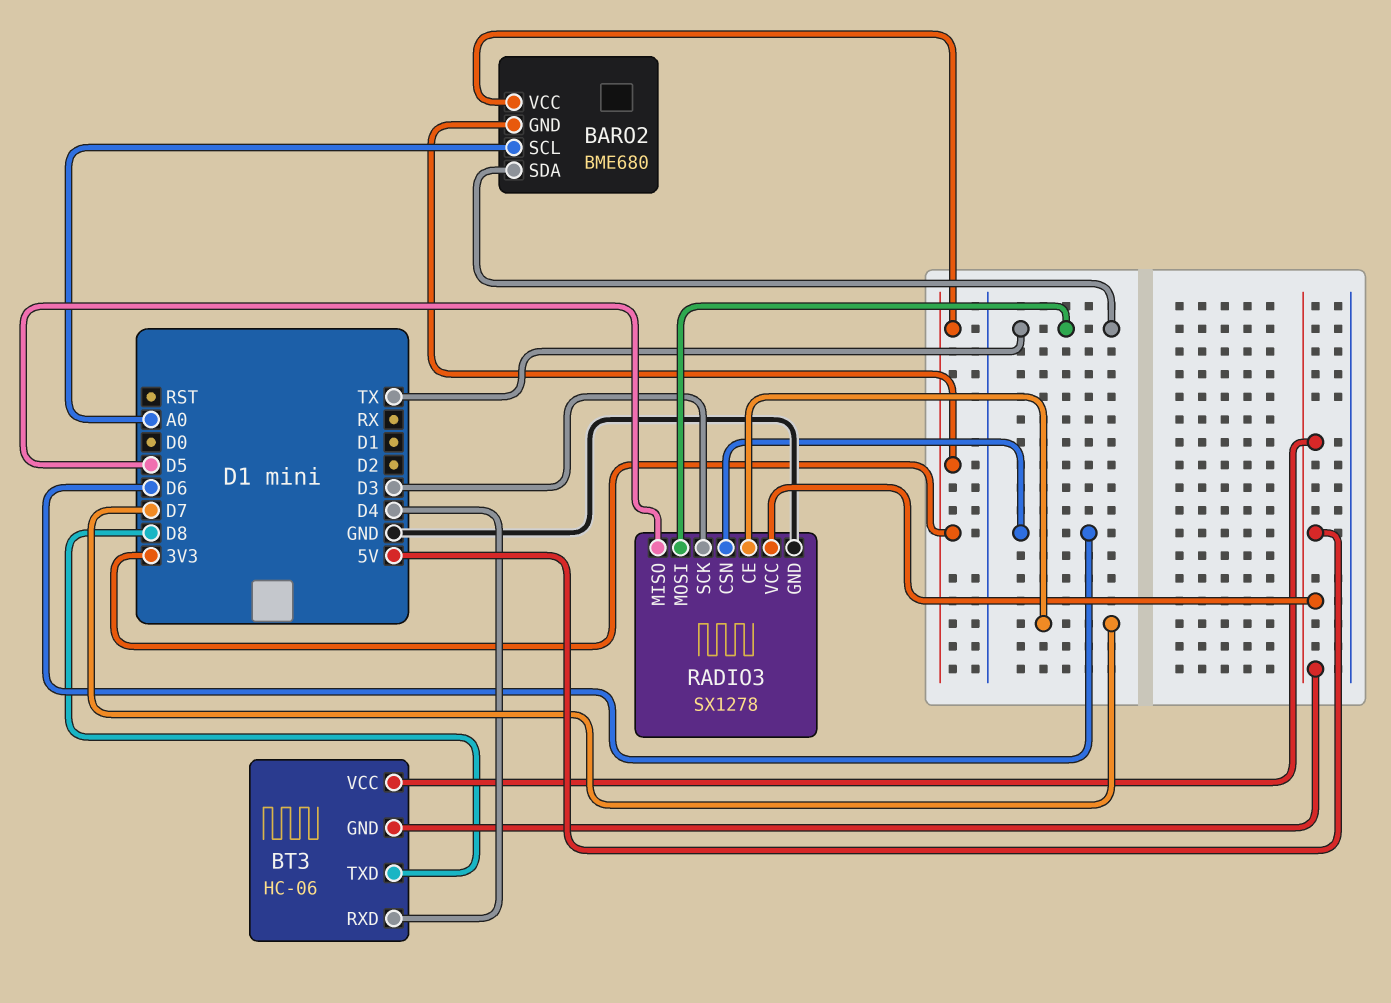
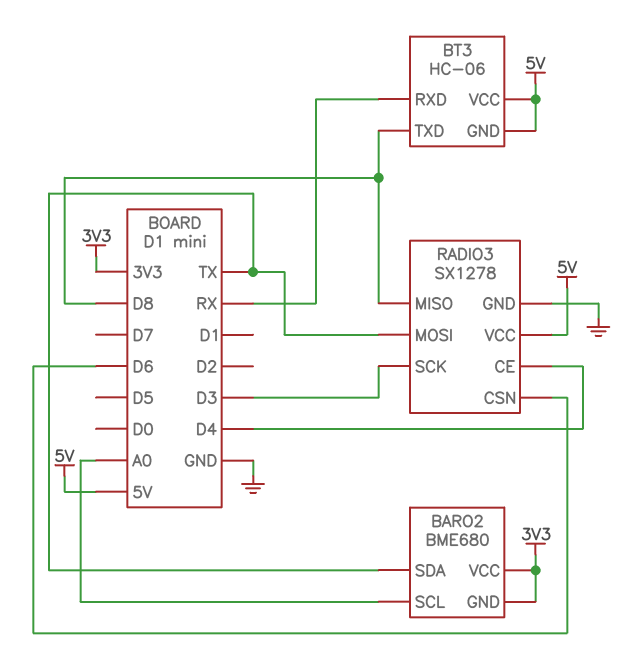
BT3 pin RXD: D4 -> RX
RADIO3 pin CE: D7 -> D4
RADIO3 pin MISO: D5 -> D8

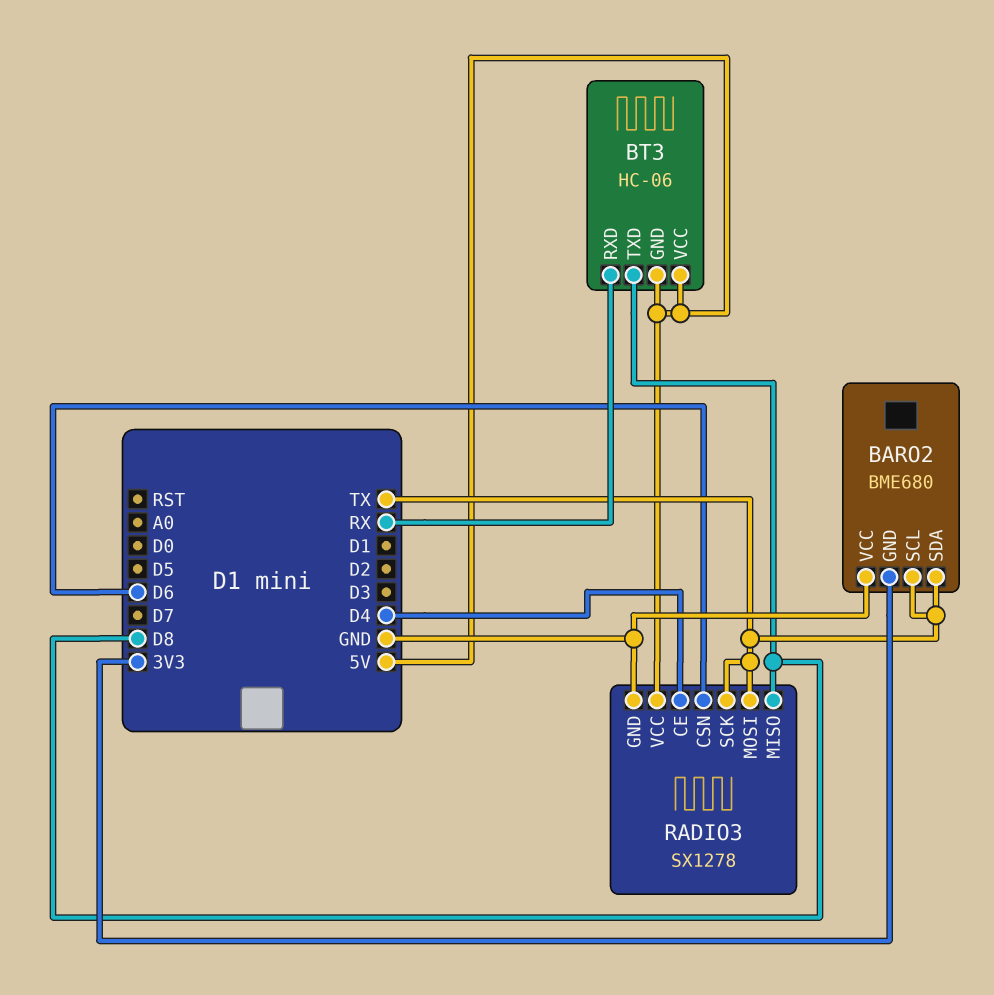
BARO2 pin SCL: A0 -> TX
BARO2 pin VCC: 3V3 -> GND
RADIO3 pin SCK: D3 -> TX

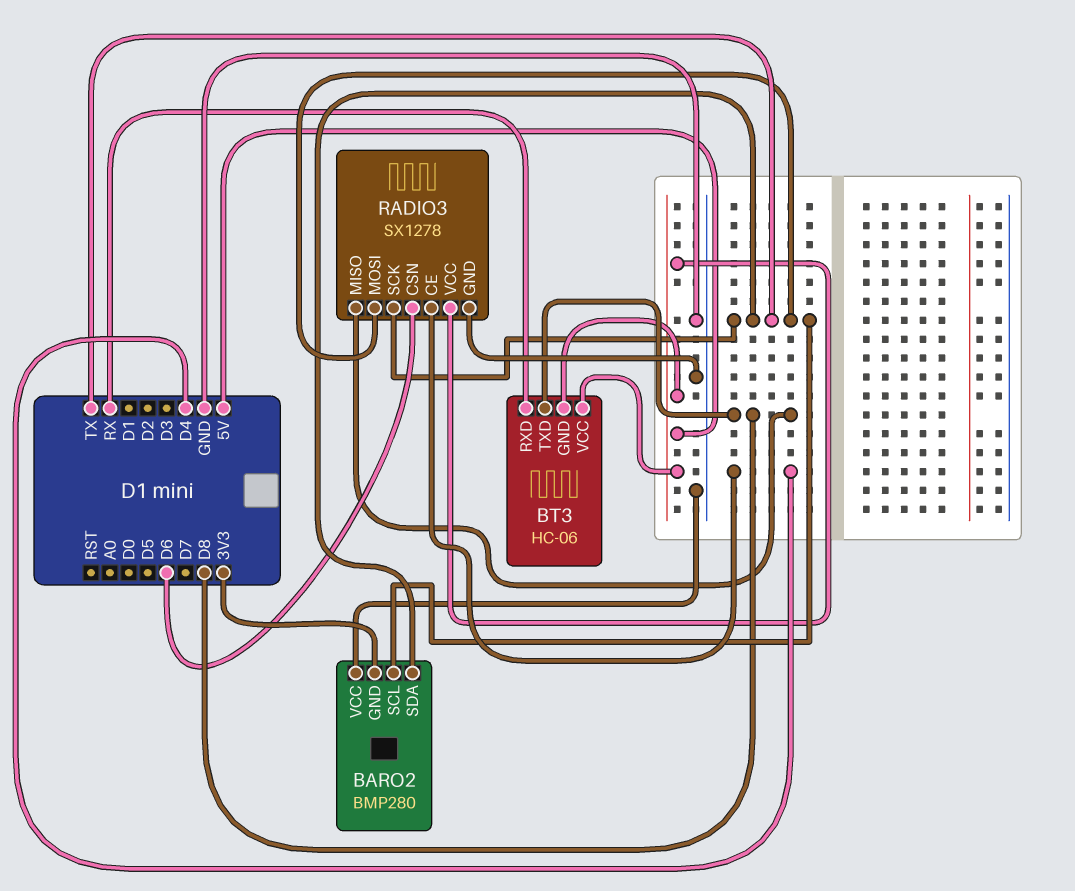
BARO2: BME680 -> BMP280

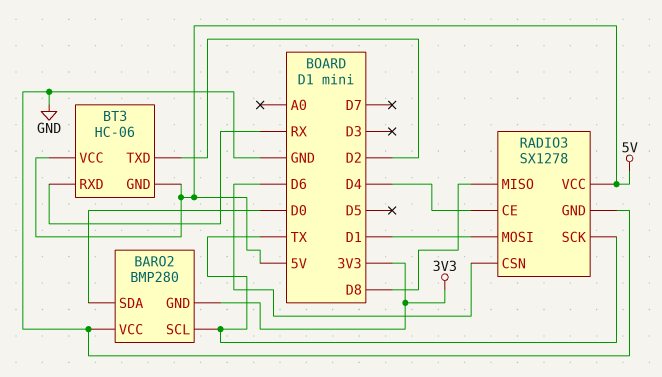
BARO2 pin SDA: TX -> D0
BT3 pin TXD: D8 -> D2
RADIO3 pin MOSI: TX -> D1

